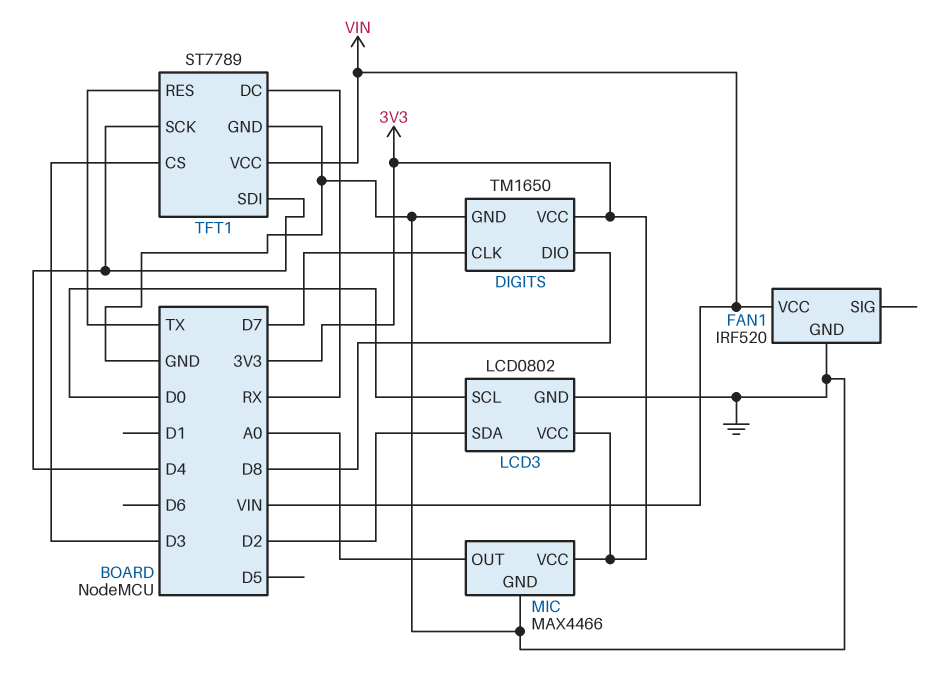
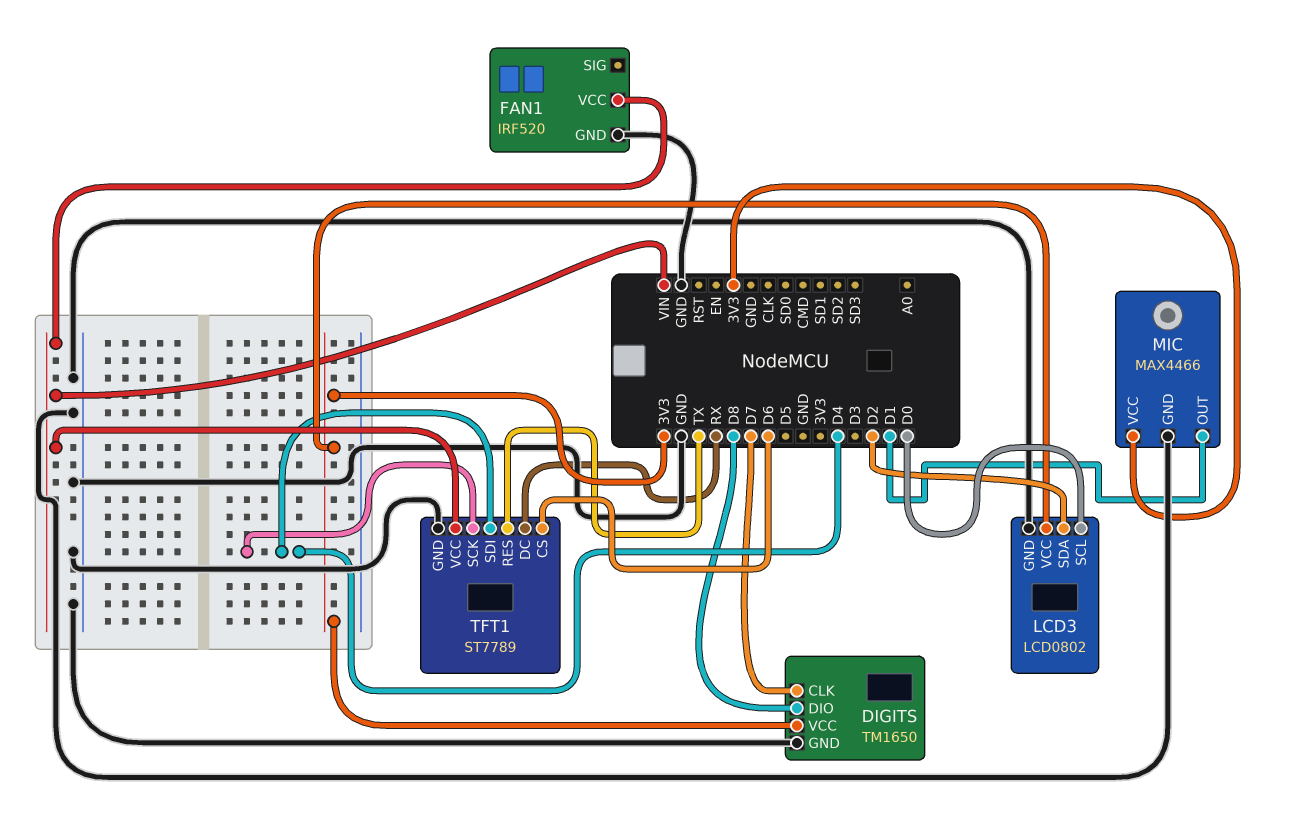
MIC pin OUT: A0 -> D1
TFT1 pin CS: D3 -> D6

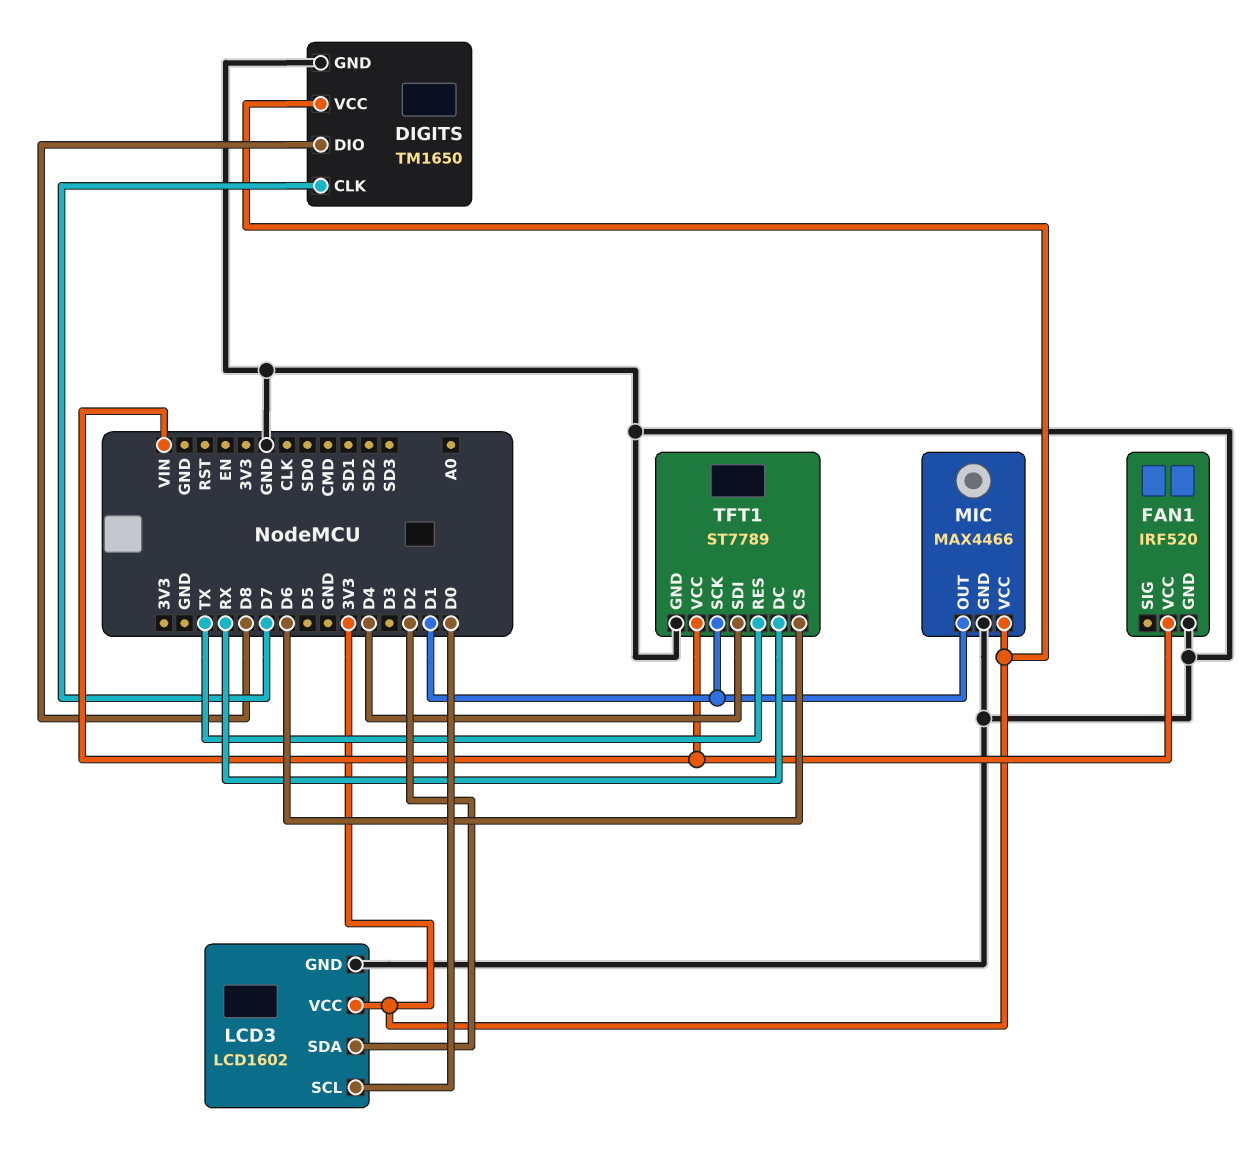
LCD3: LCD0802 -> LCD1602
TFT1 pin SCK: D4 -> D1

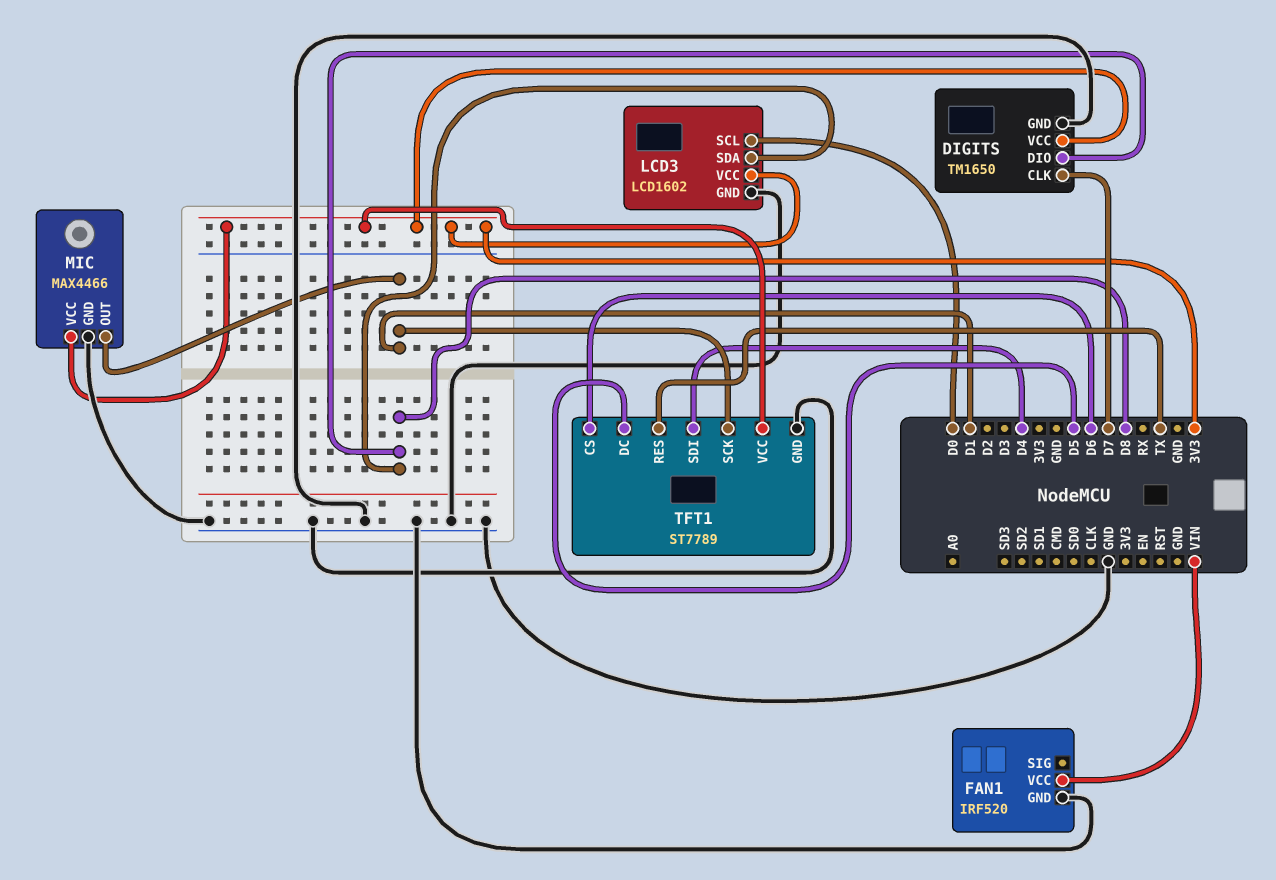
LCD3 pin SDA: D2 -> D8
TFT1 pin DC: RX -> D5
TFT1 pin VCC: VIN -> 3V3

